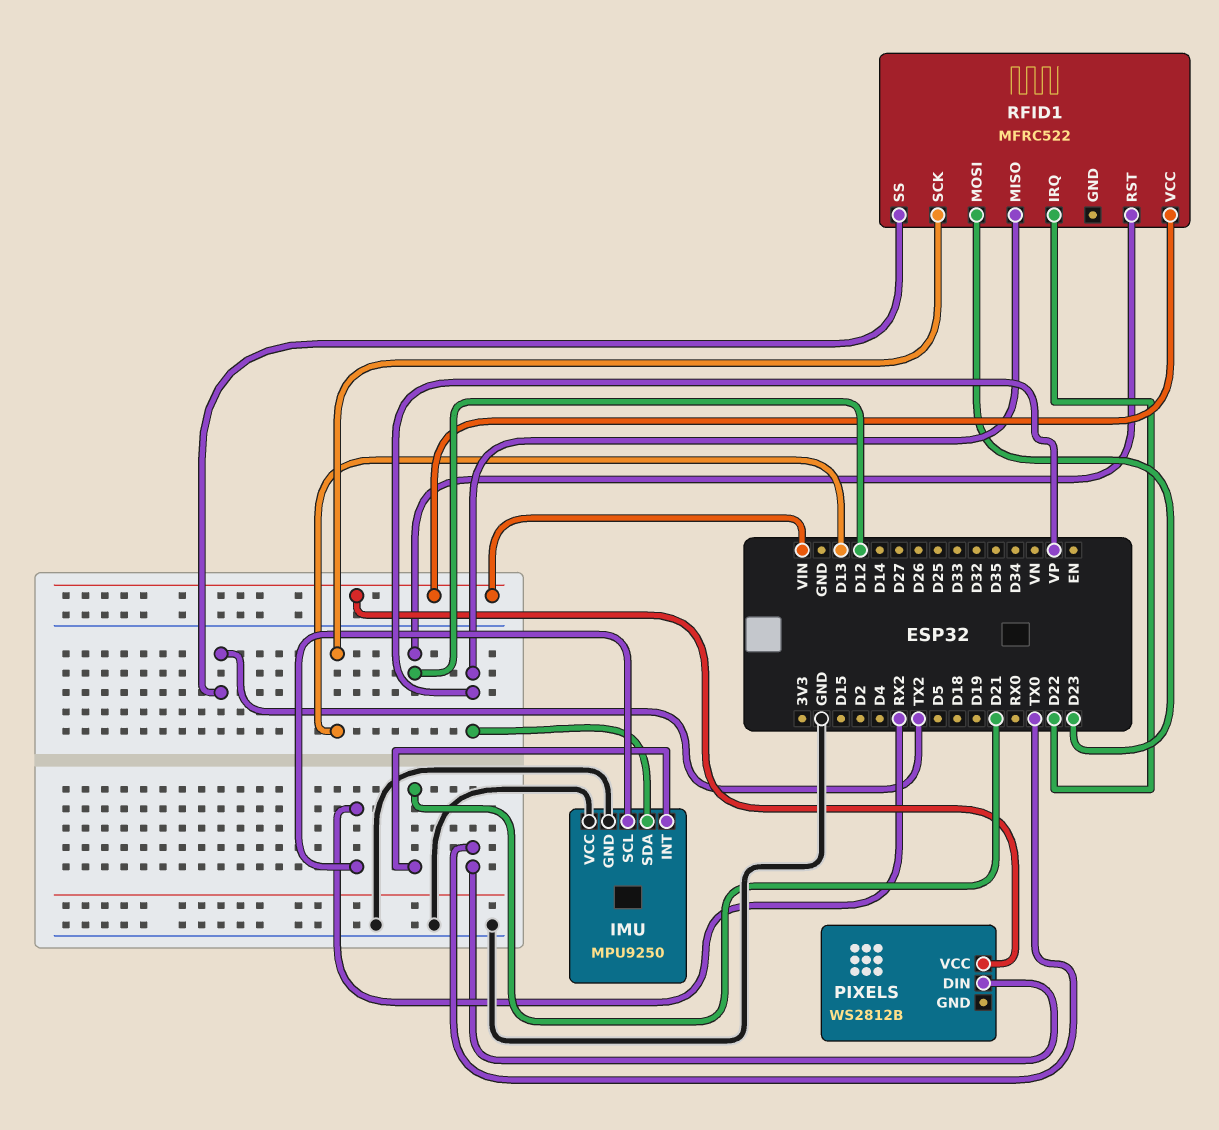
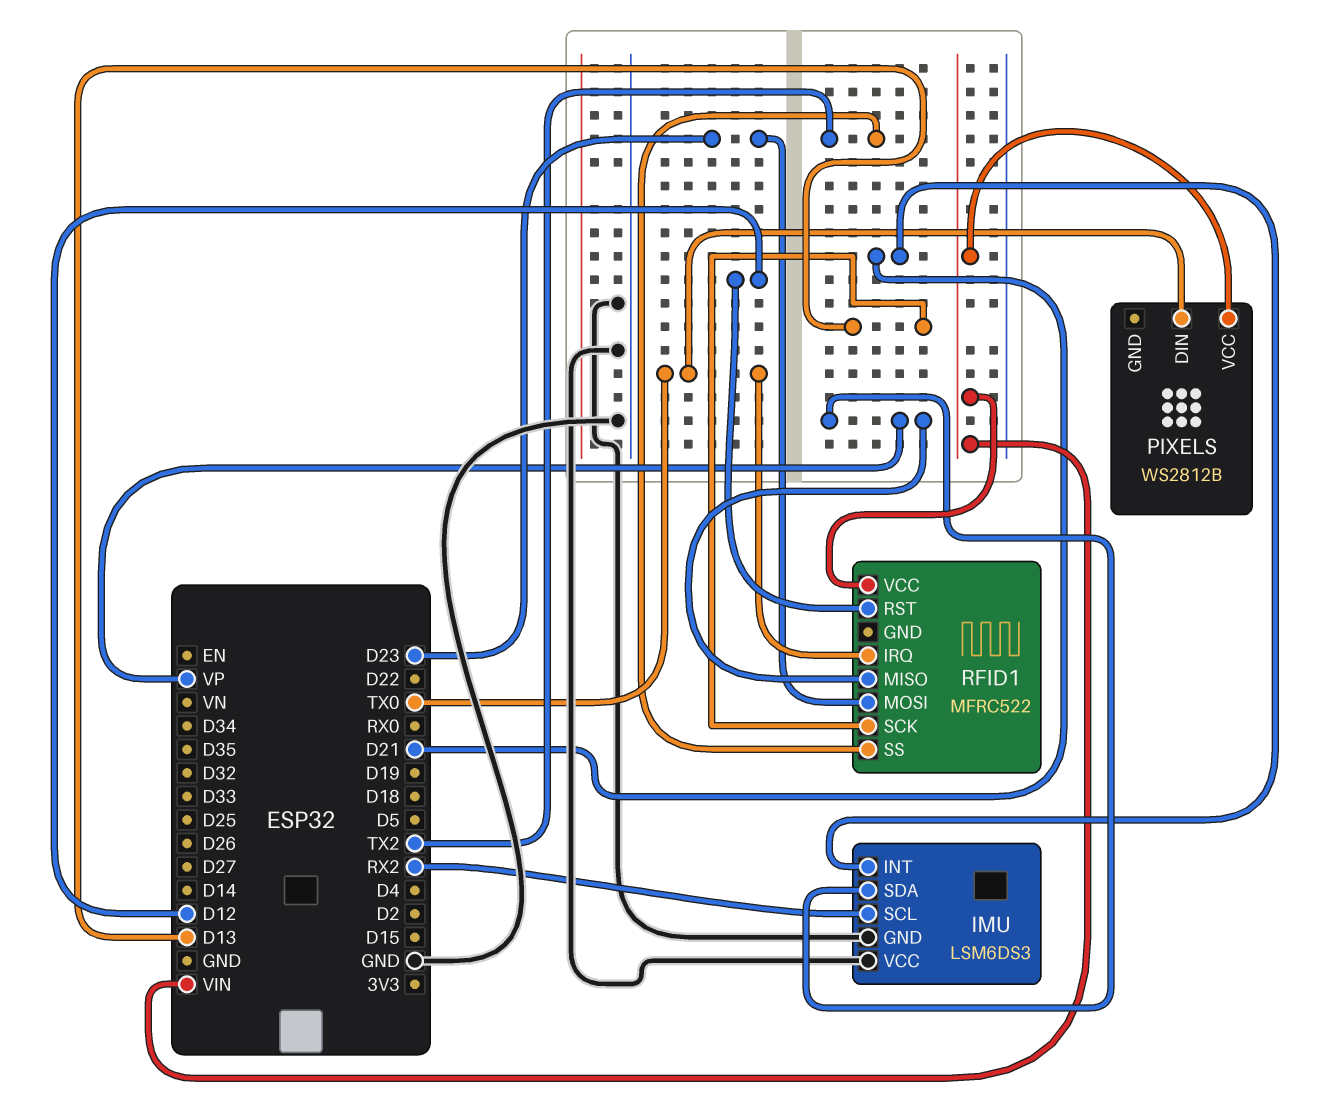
IMU: MPU9250 -> LSM6DS3
RFID1 pin IRQ: D22 -> TX0

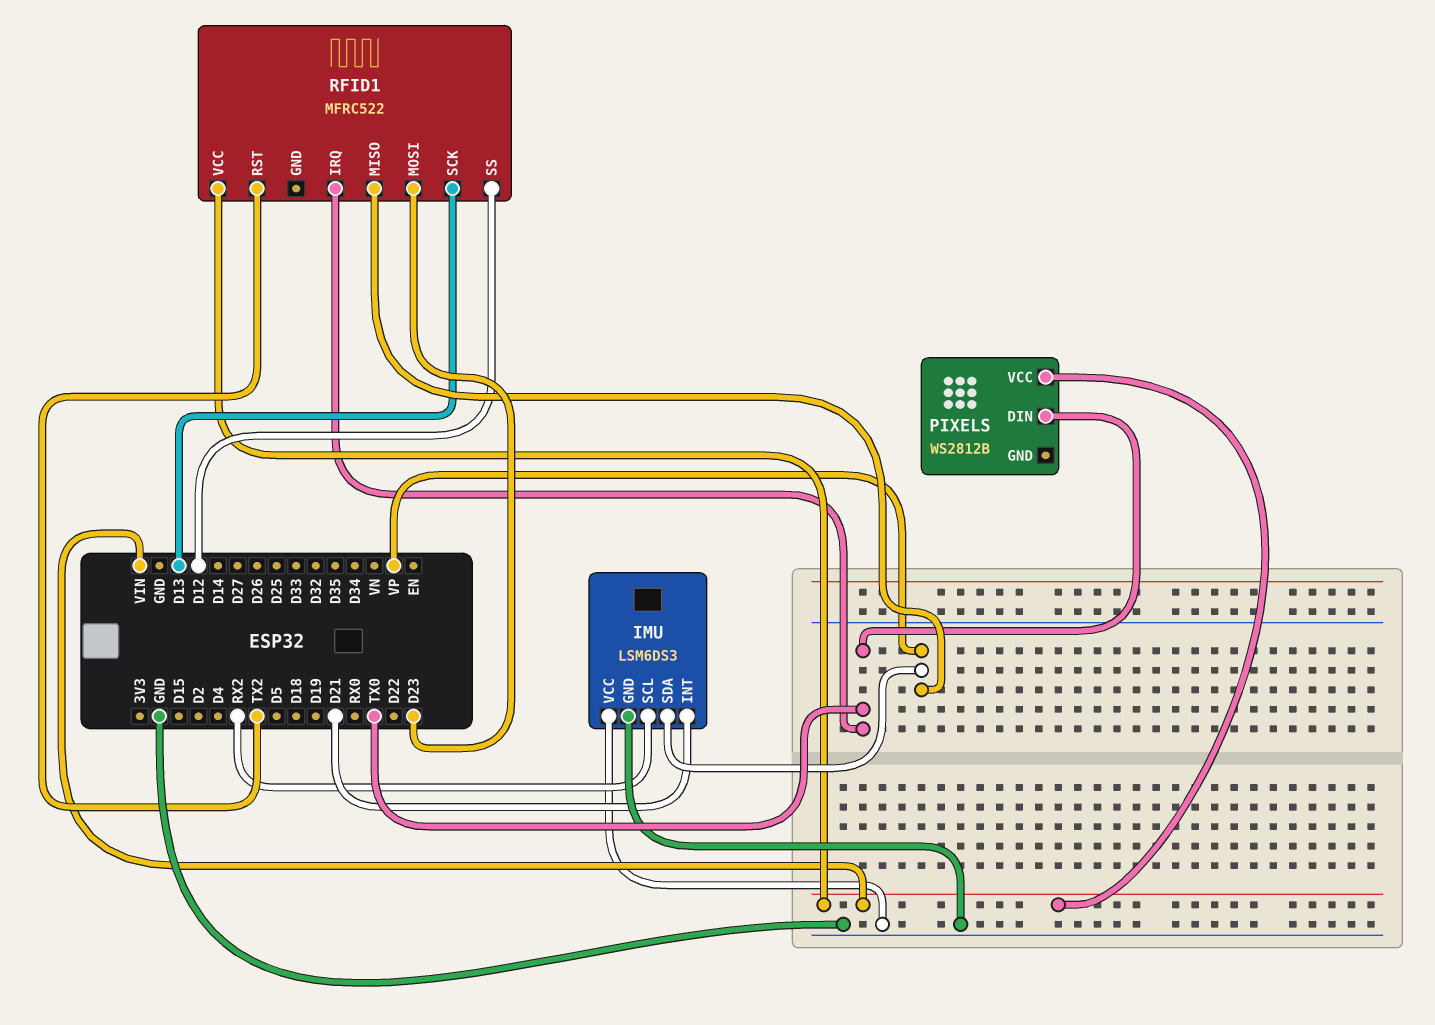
RFID1 pin RST: D12 -> TX2
RFID1 pin SS: TX2 -> D12

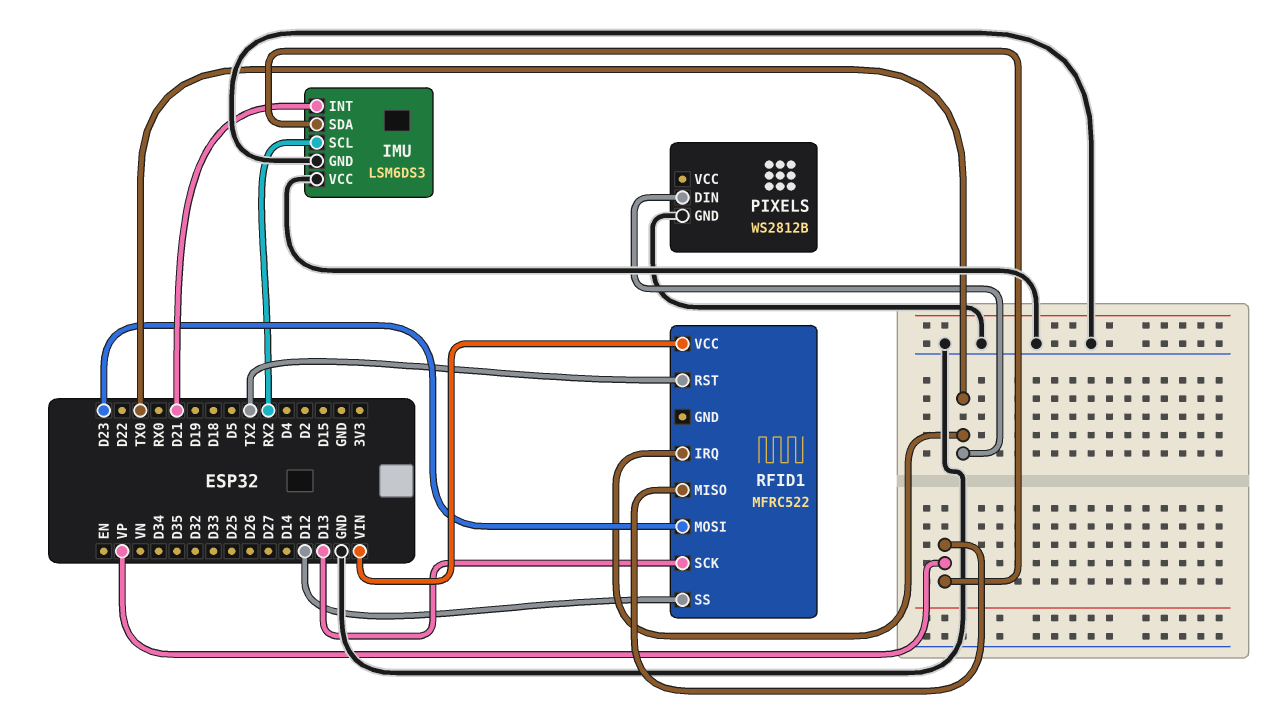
PIXELS pin GND: none -> GND
PIXELS pin VCC: VIN -> none

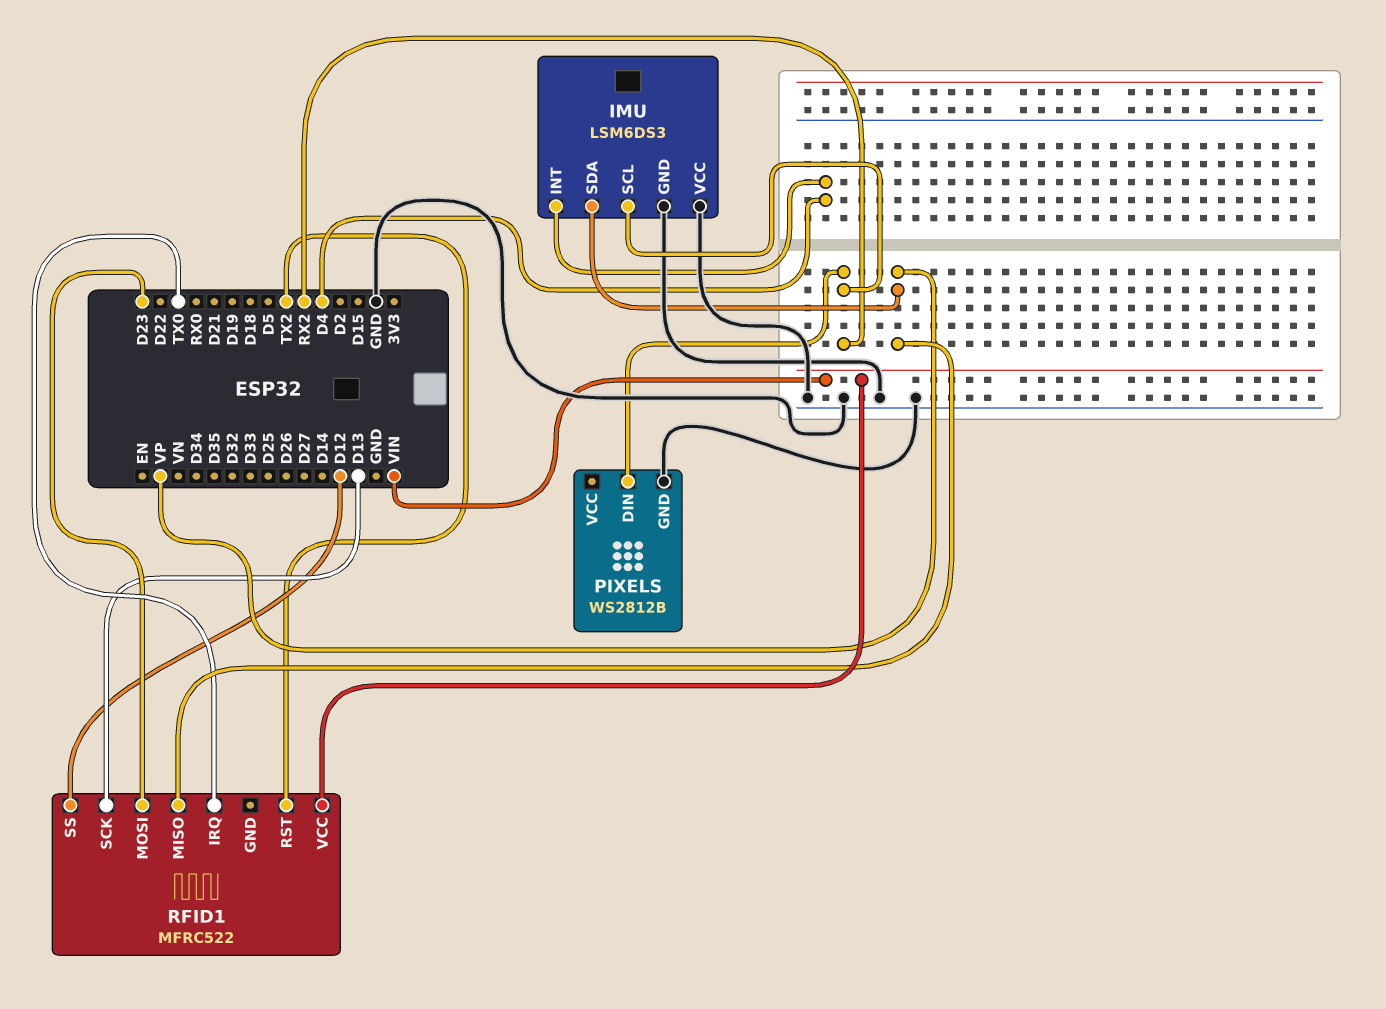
IMU pin INT: D21 -> D4
PIXELS pin DIN: TX0 -> RX2

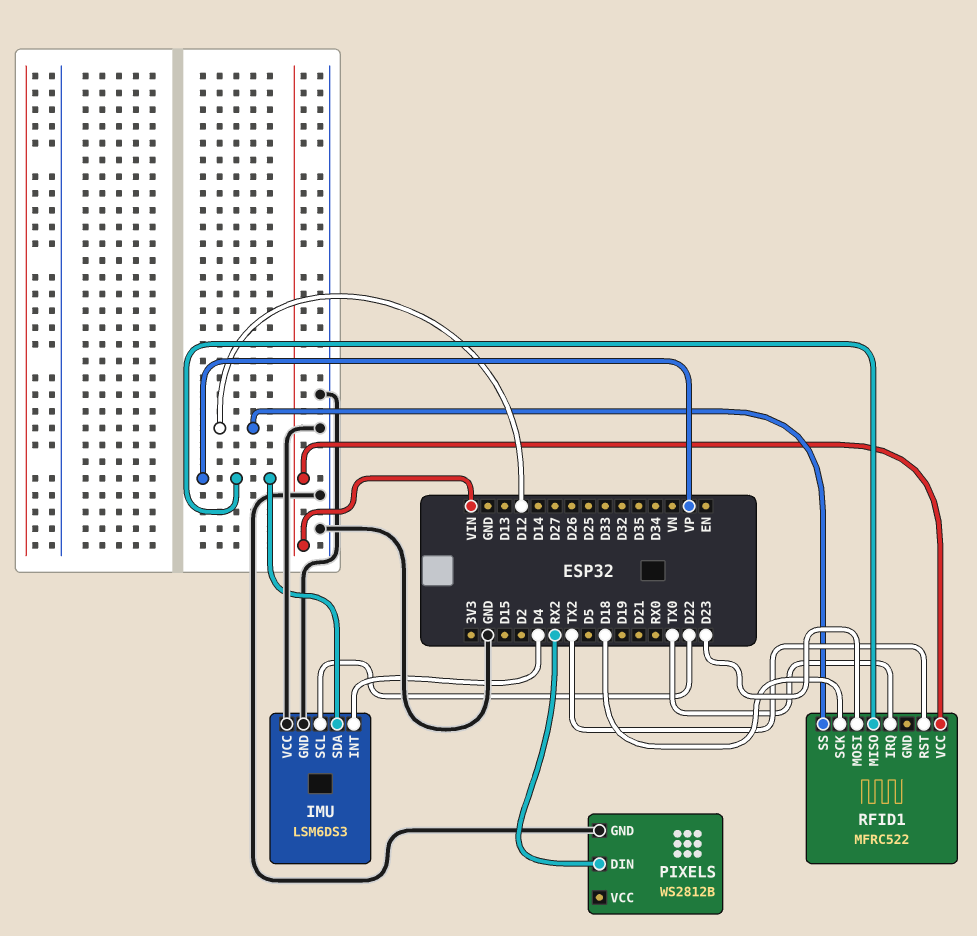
IMU pin SCL: RX2 -> D22
RFID1 pin SCK: D13 -> D18

